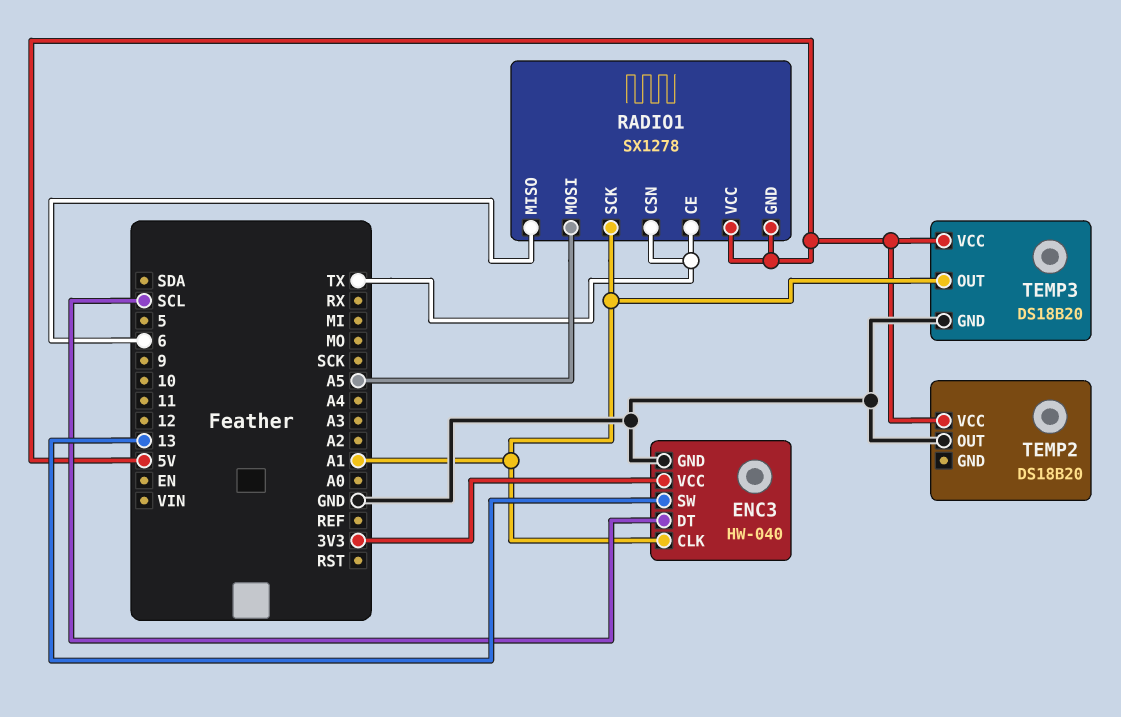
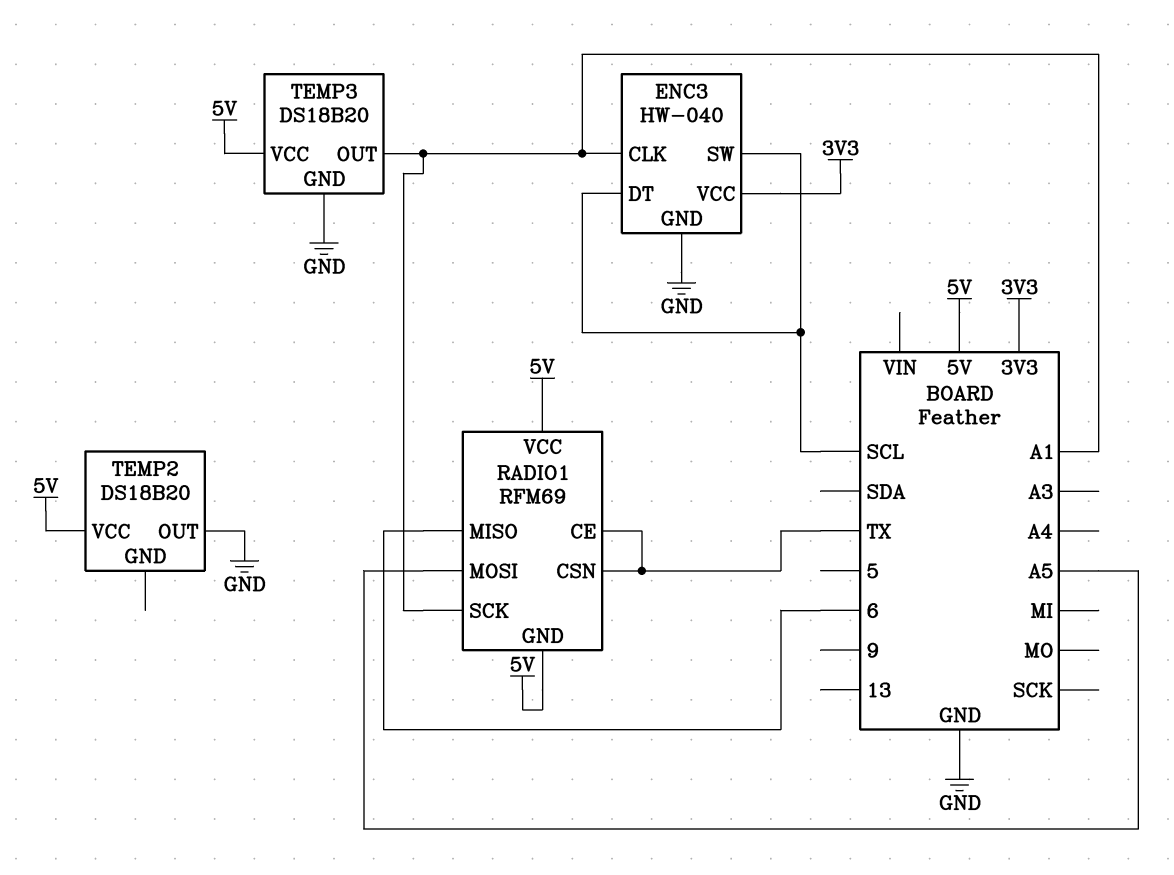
ENC3 pin SW: 13 -> SCL
RADIO1: SX1278 -> RFM69

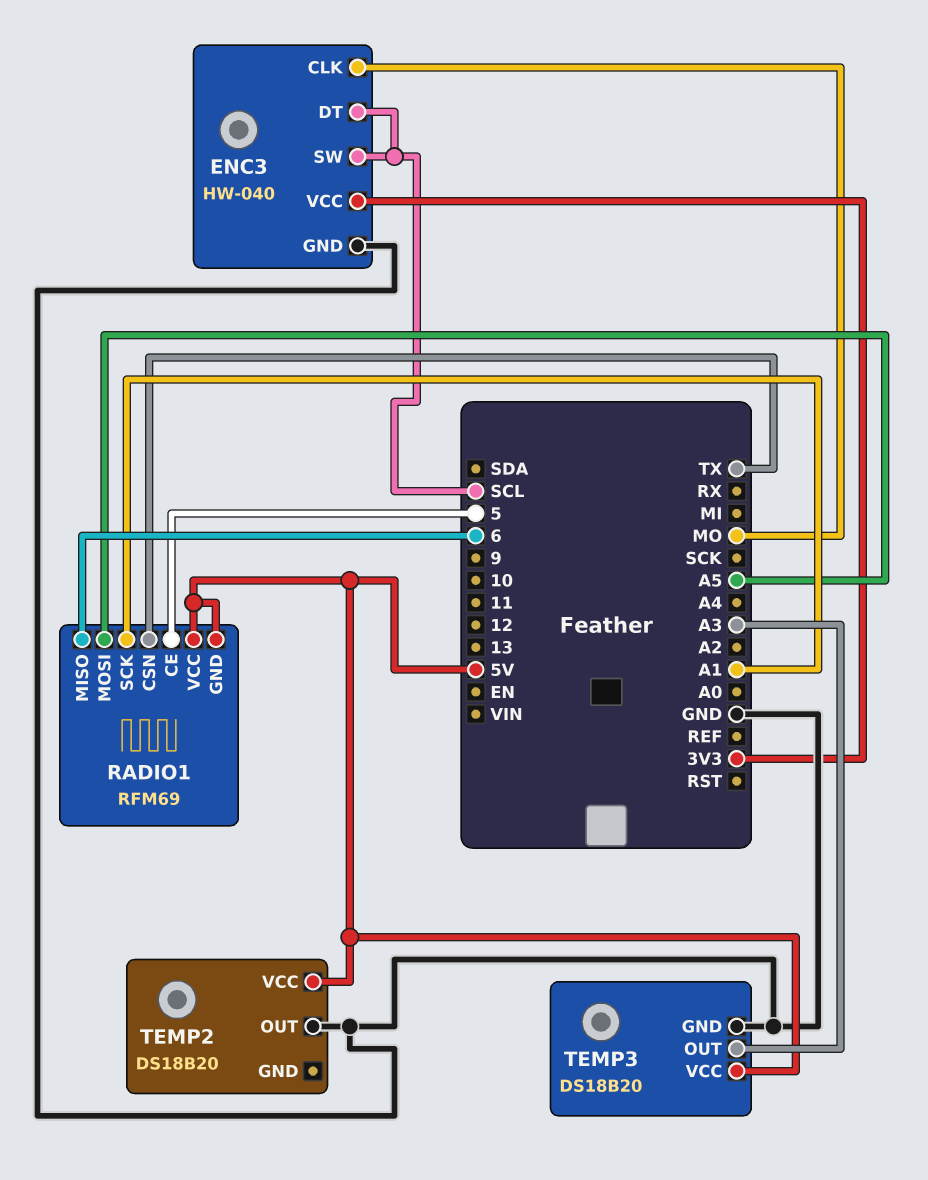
ENC3 pin CLK: A1 -> MO
RADIO1 pin CE: TX -> 5
TEMP3 pin OUT: A1 -> A3

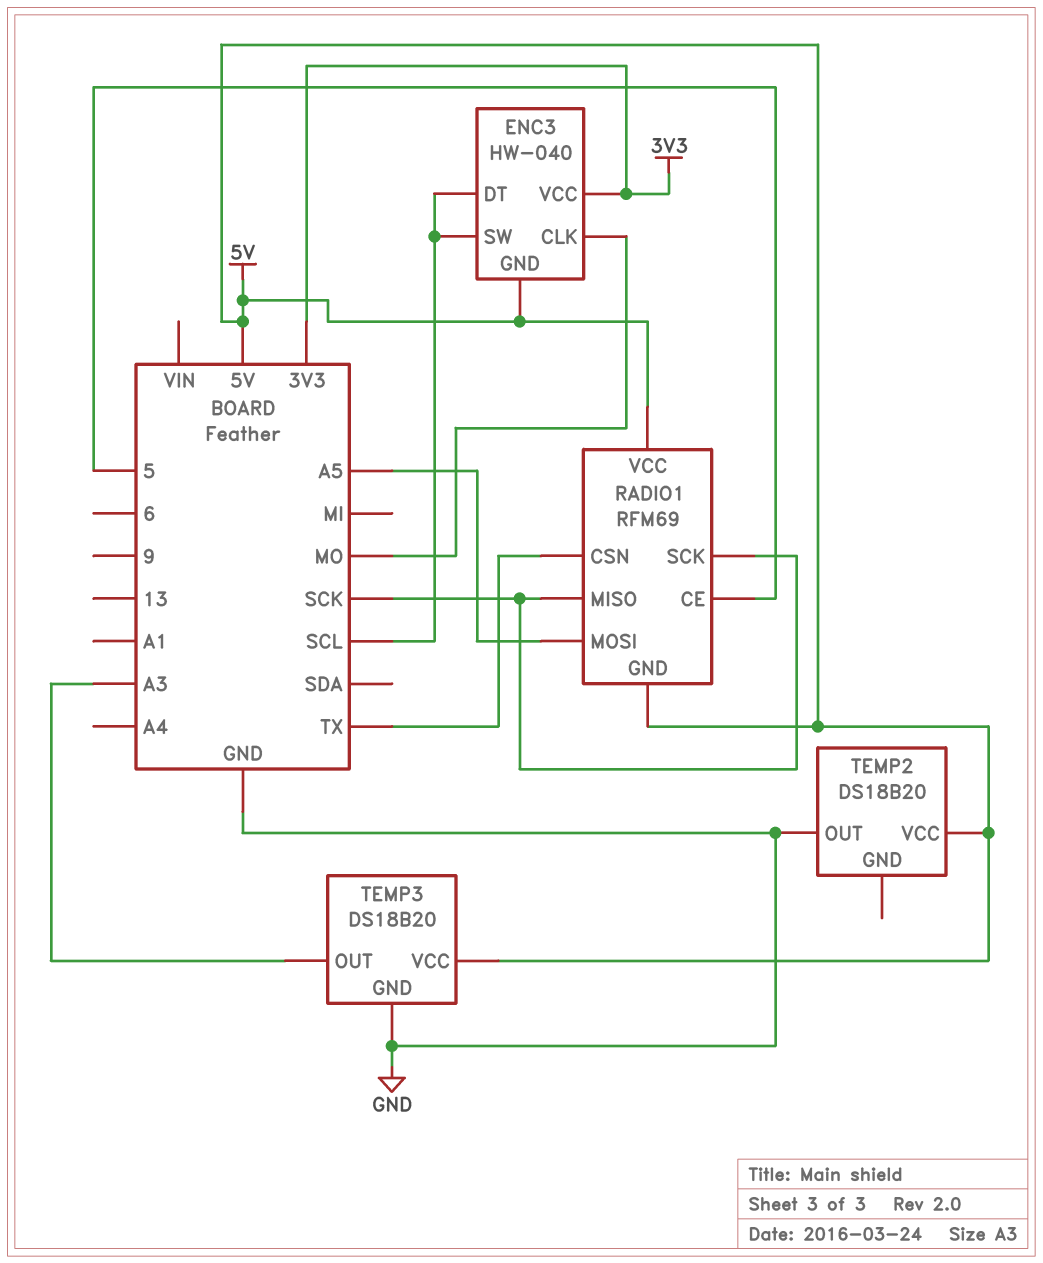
ENC3 pin GND: GND -> 5V
RADIO1 pin MISO: 6 -> SCK
RADIO1 pin SCK: A1 -> SCK

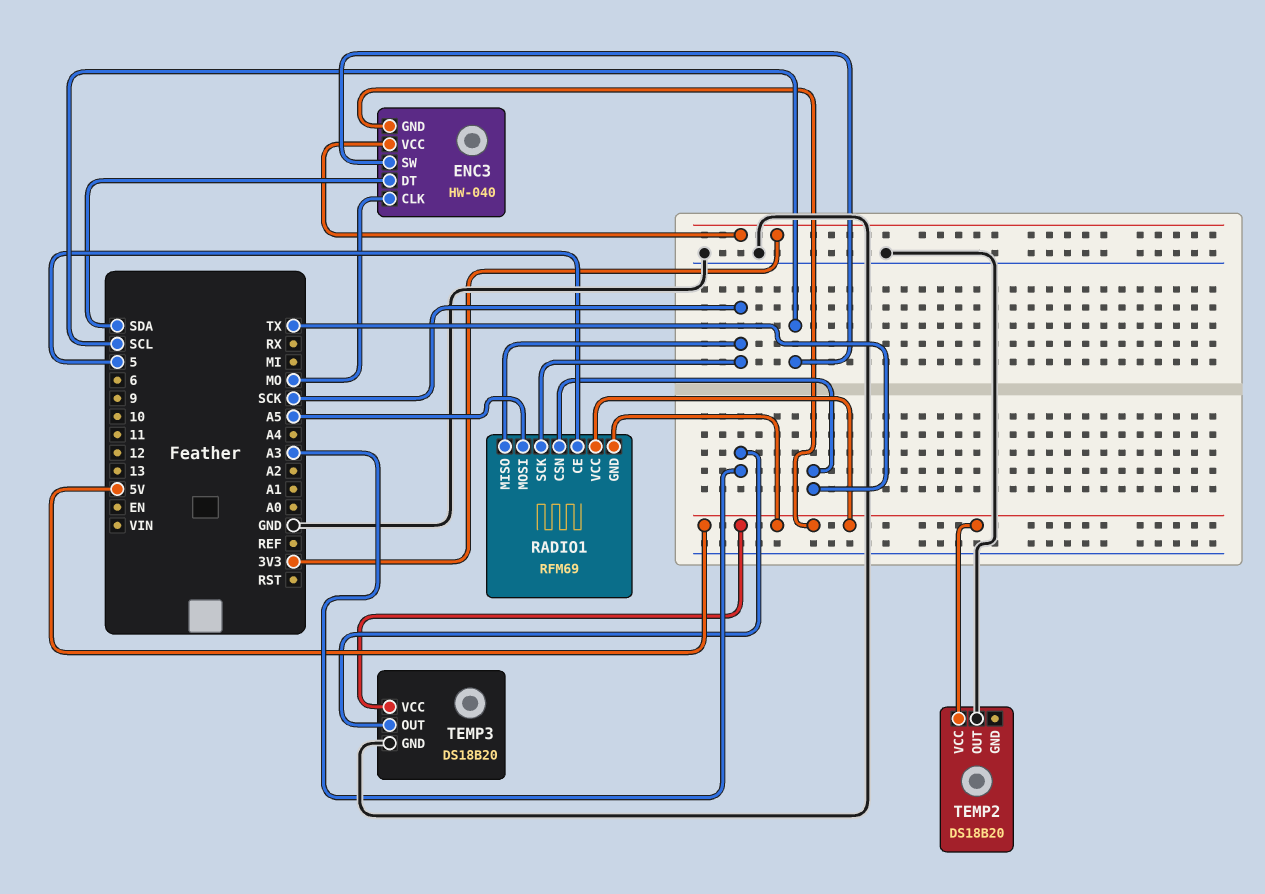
ENC3 pin DT: SCL -> SDA

